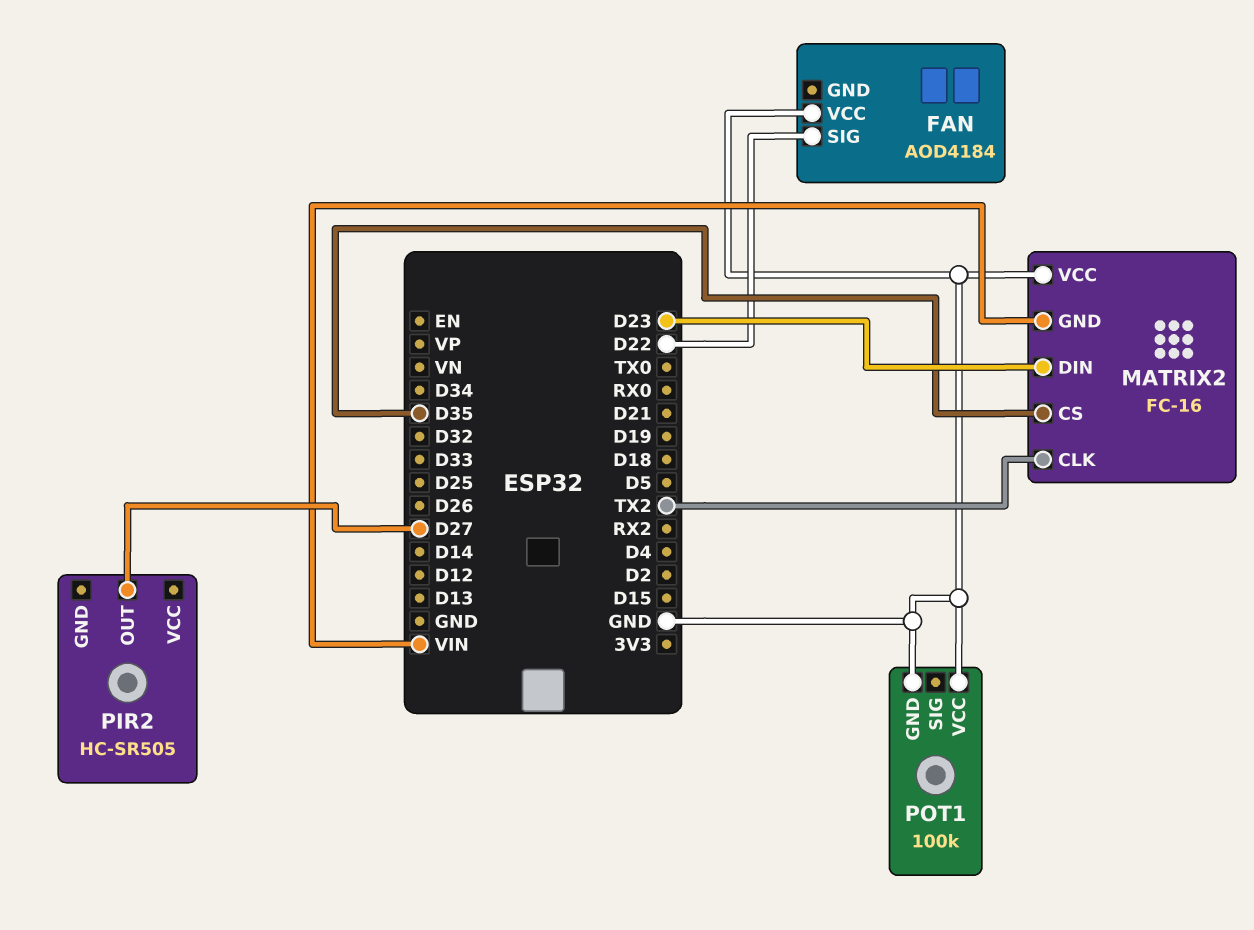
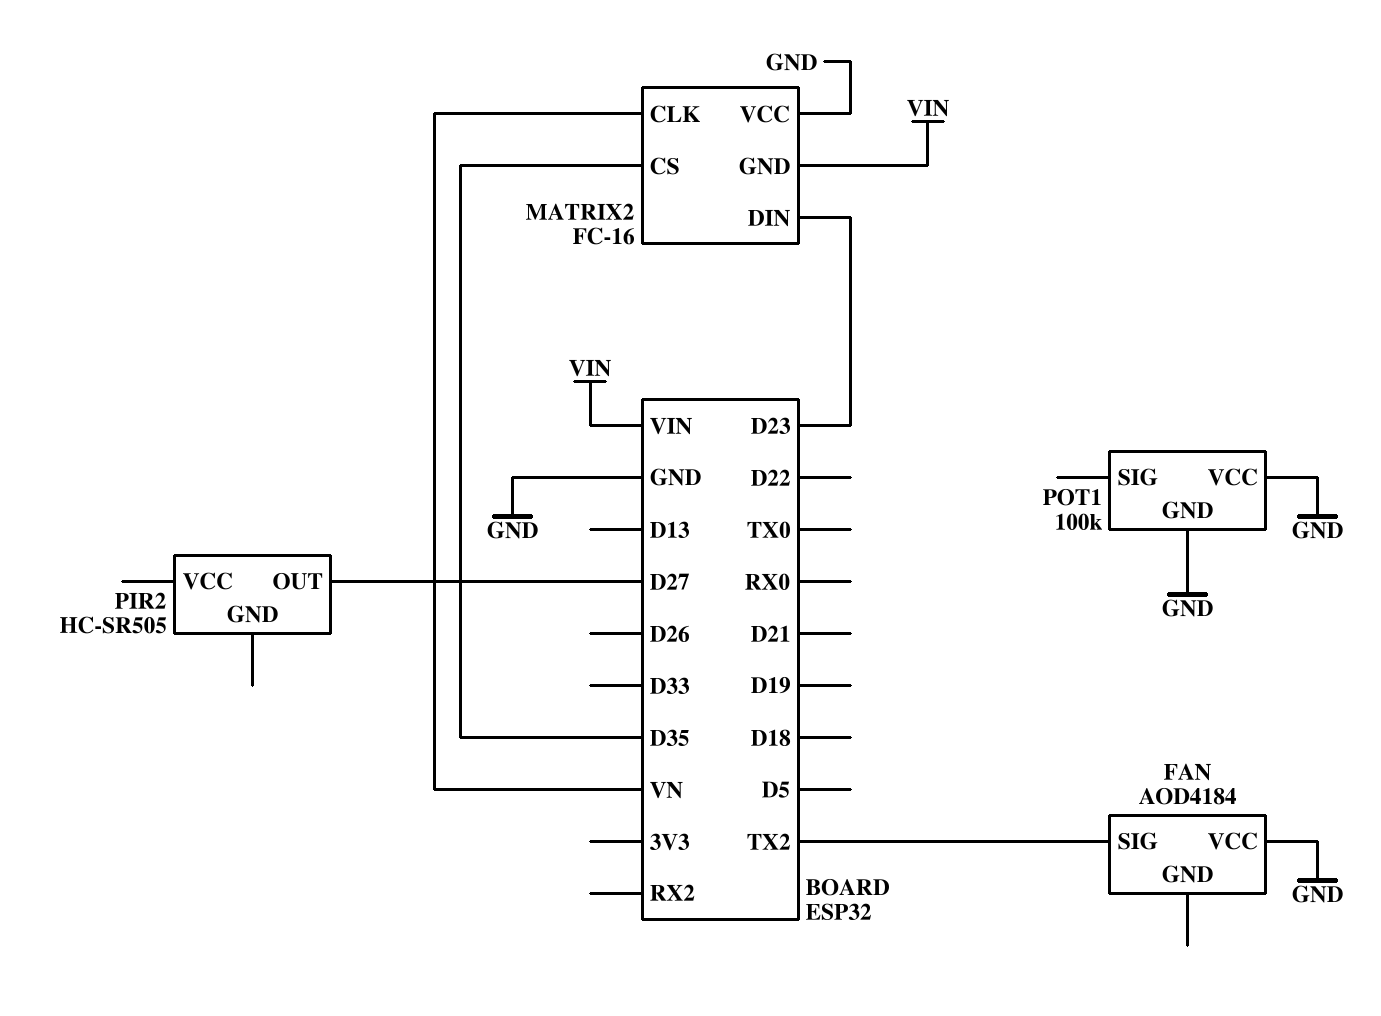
FAN pin SIG: D22 -> TX2
MATRIX2 pin CLK: TX2 -> VN

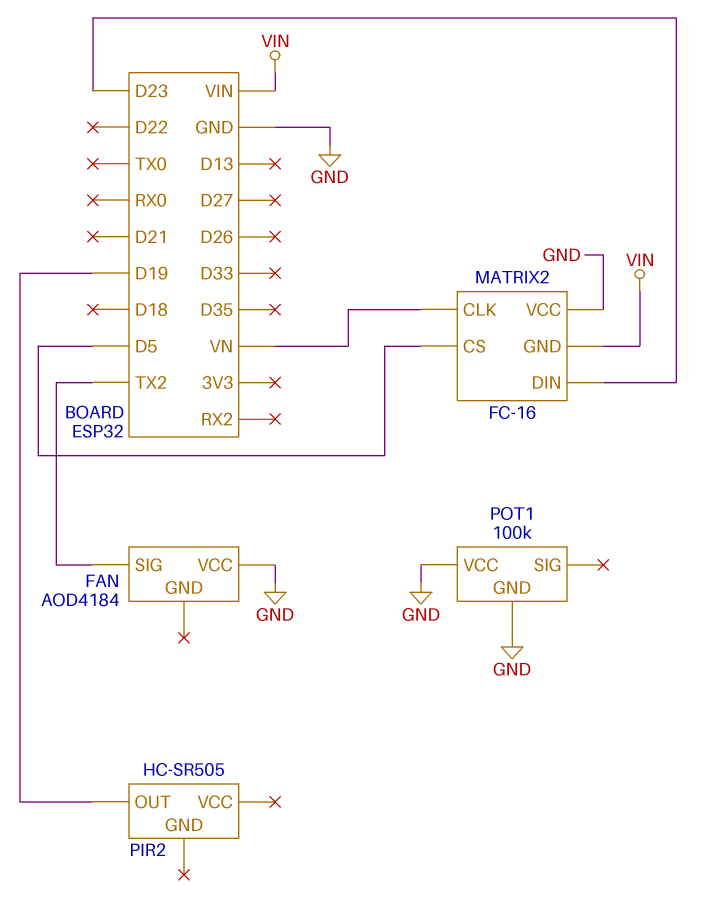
MATRIX2 pin CS: D35 -> D5
PIR2 pin OUT: D27 -> D19

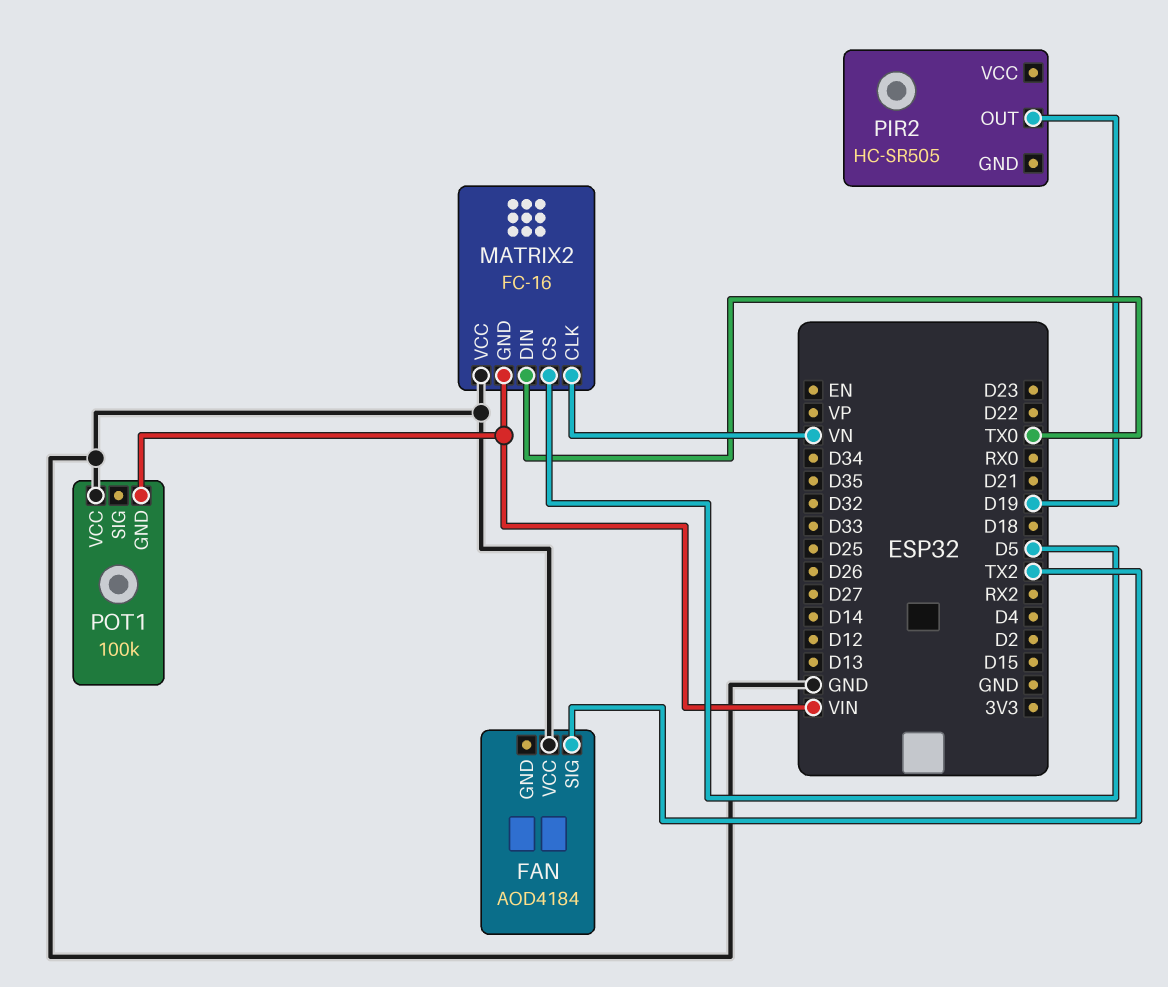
MATRIX2 pin DIN: D23 -> TX0
POT1 pin GND: GND -> VIN

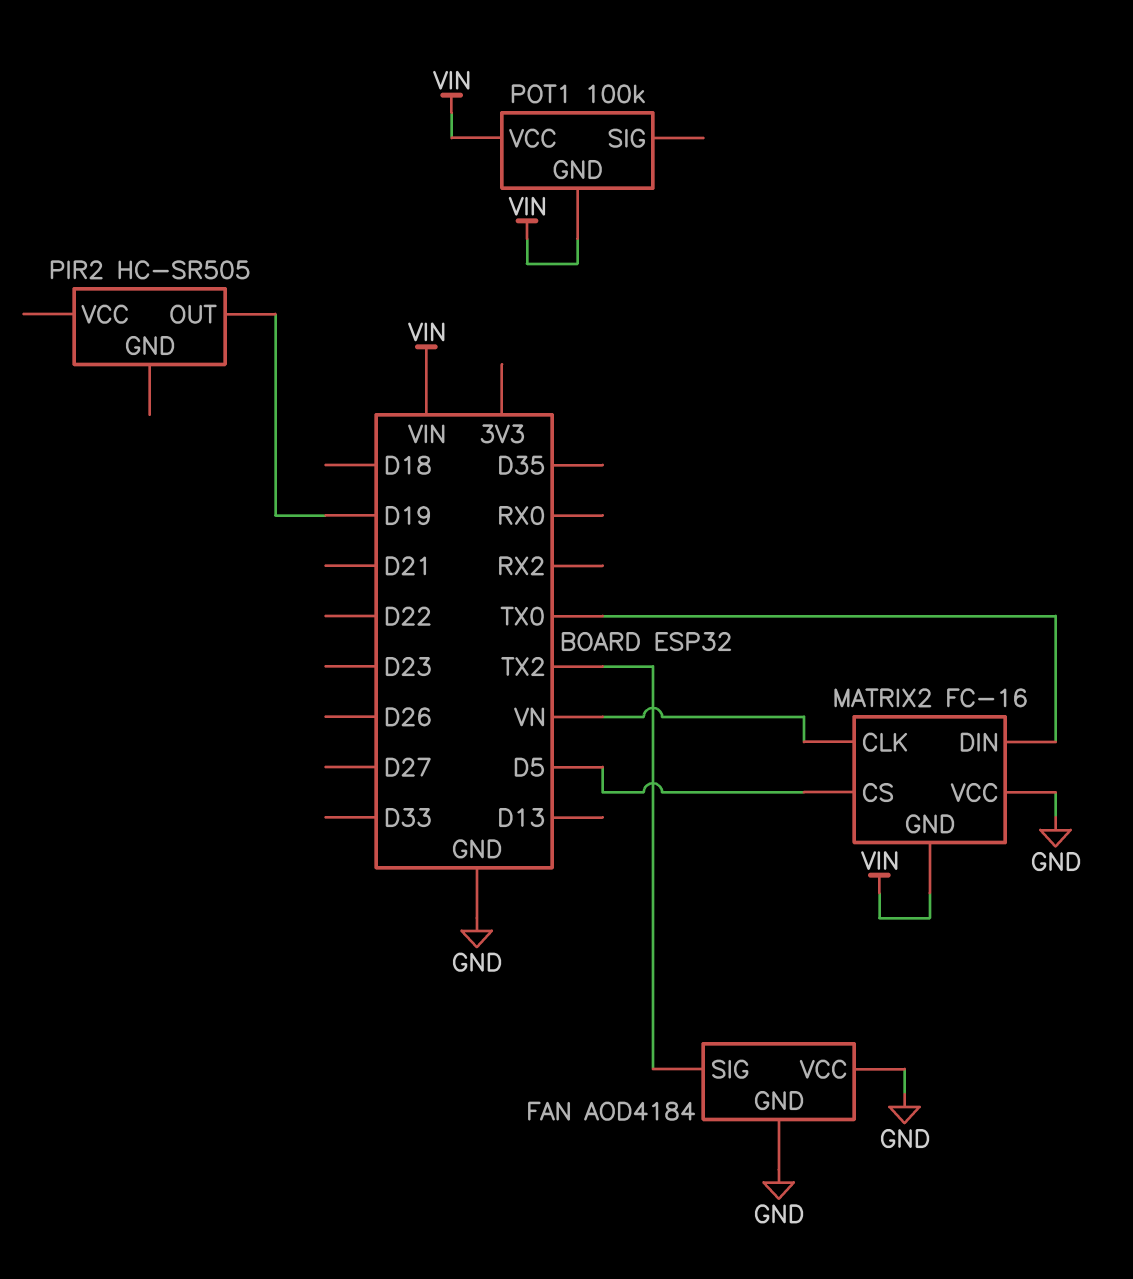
FAN pin GND: none -> GND
POT1 pin VCC: GND -> VIN

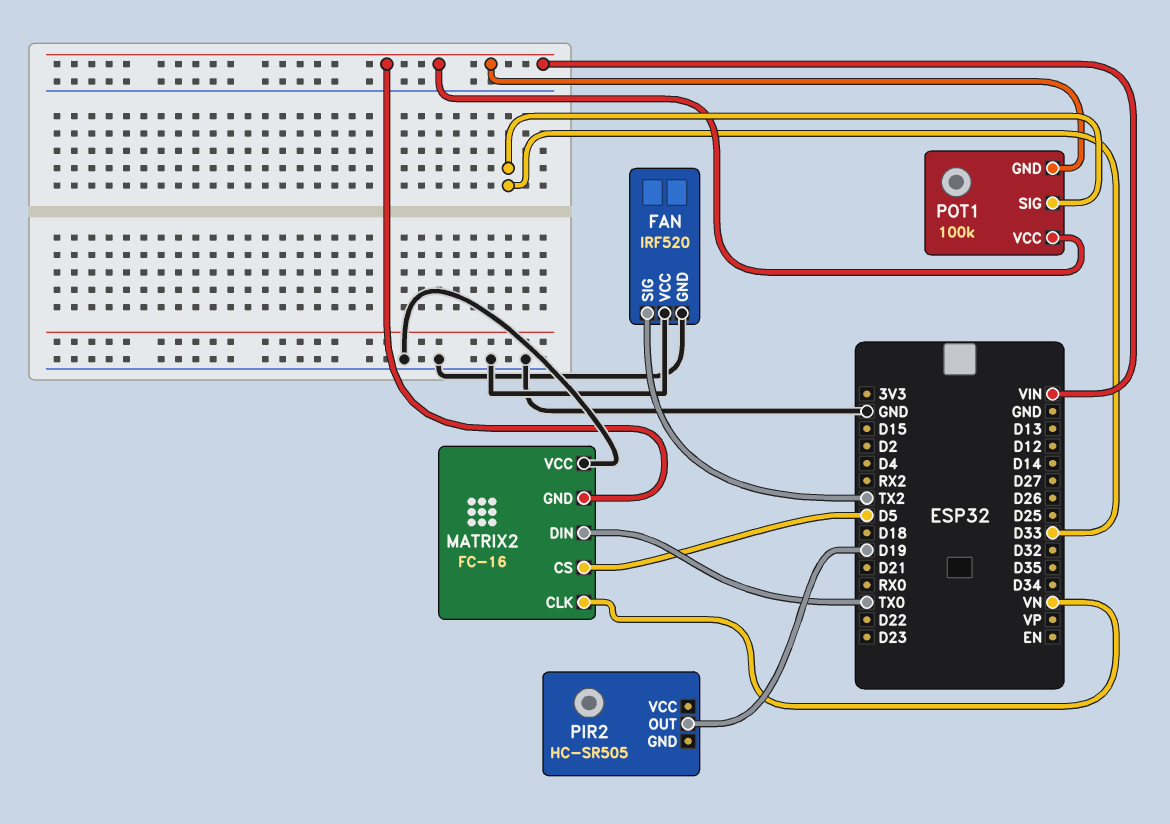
FAN: AOD4184 -> IRF520
POT1 pin SIG: none -> D33

